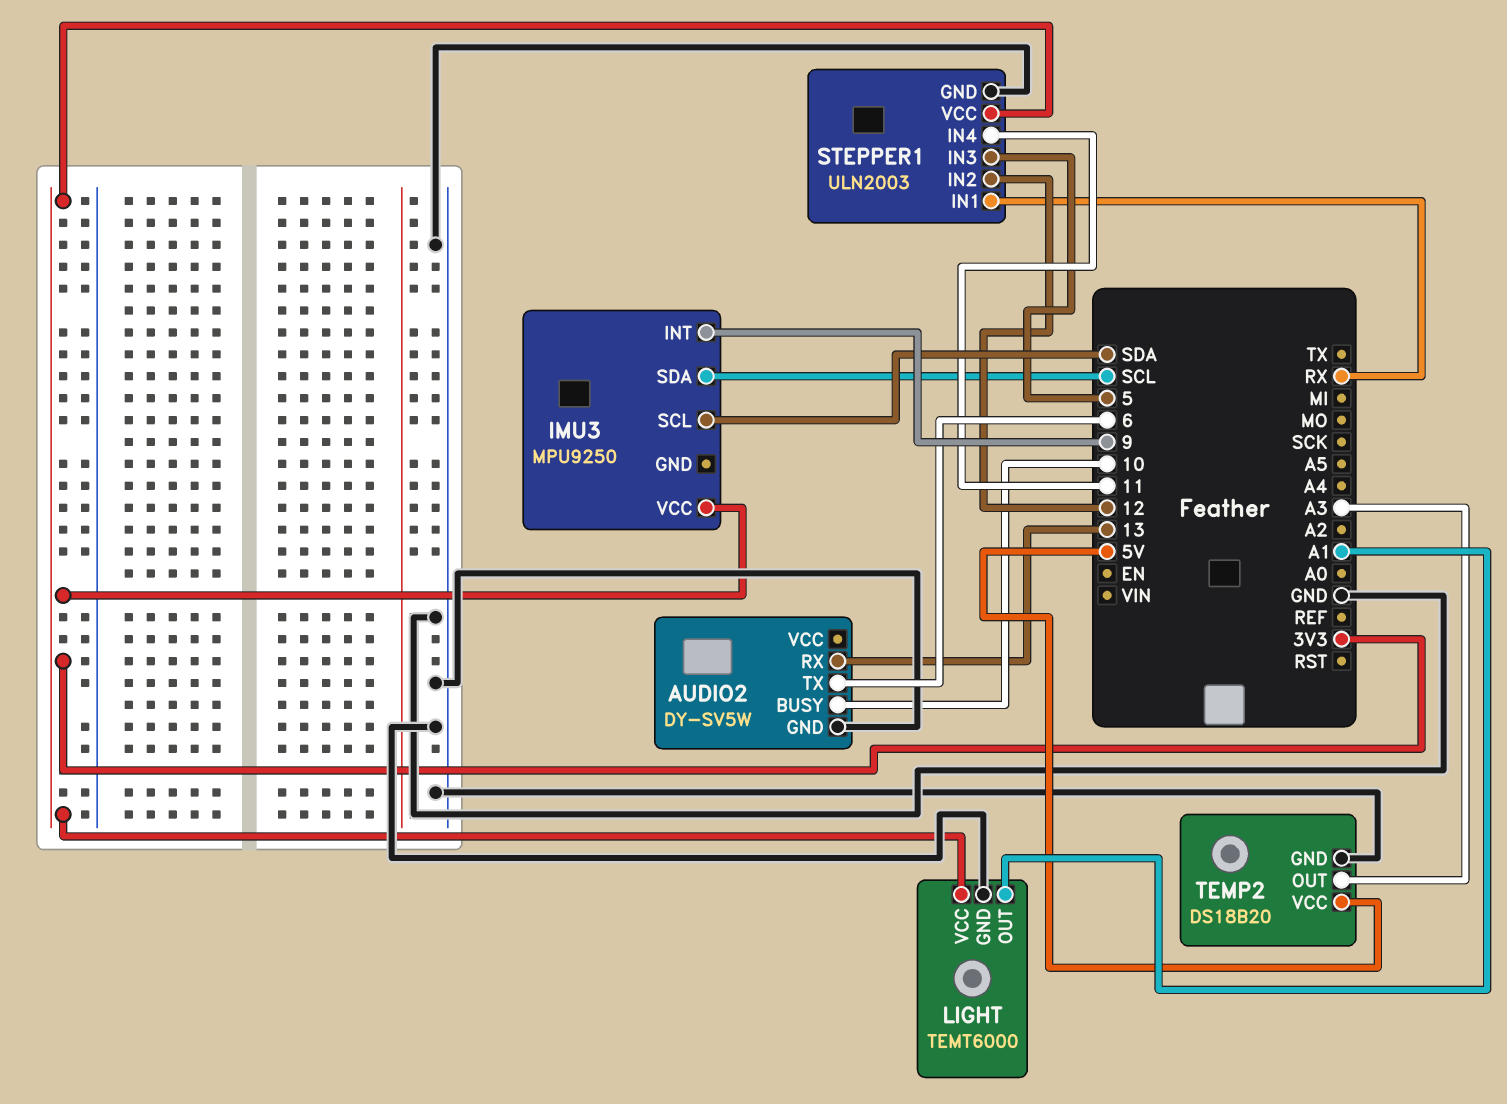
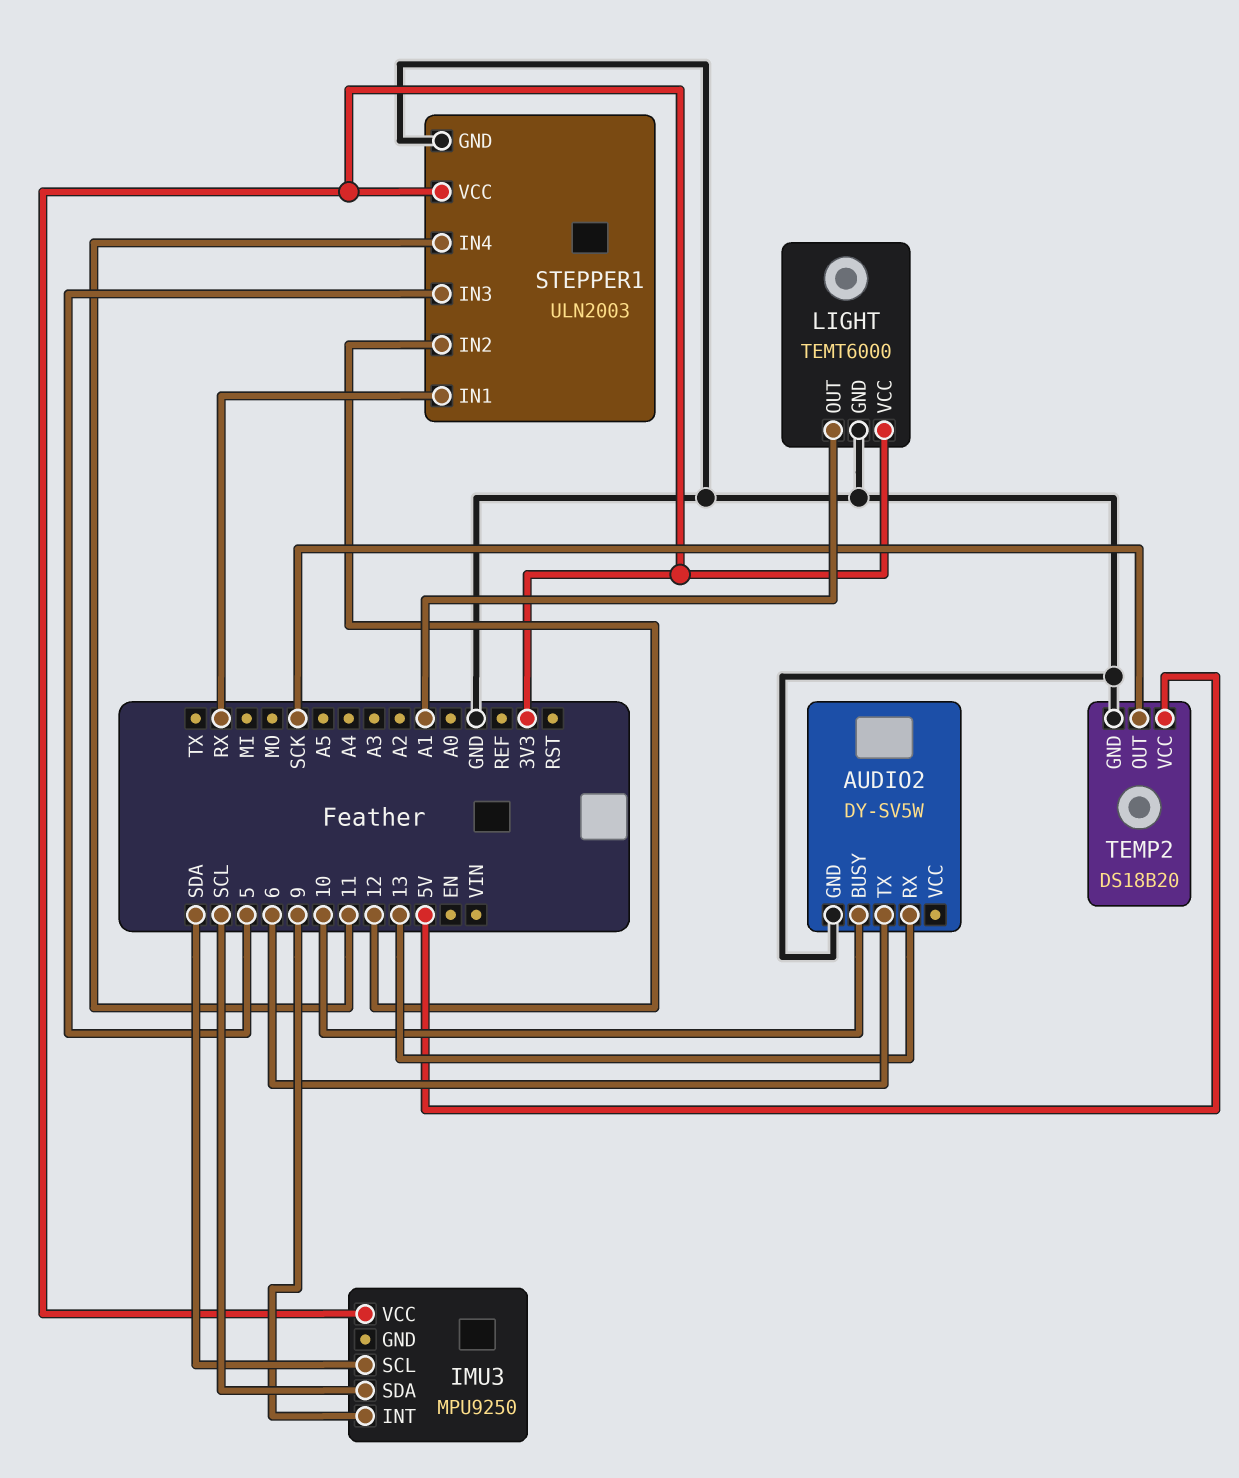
TEMP2 pin OUT: A3 -> SCK

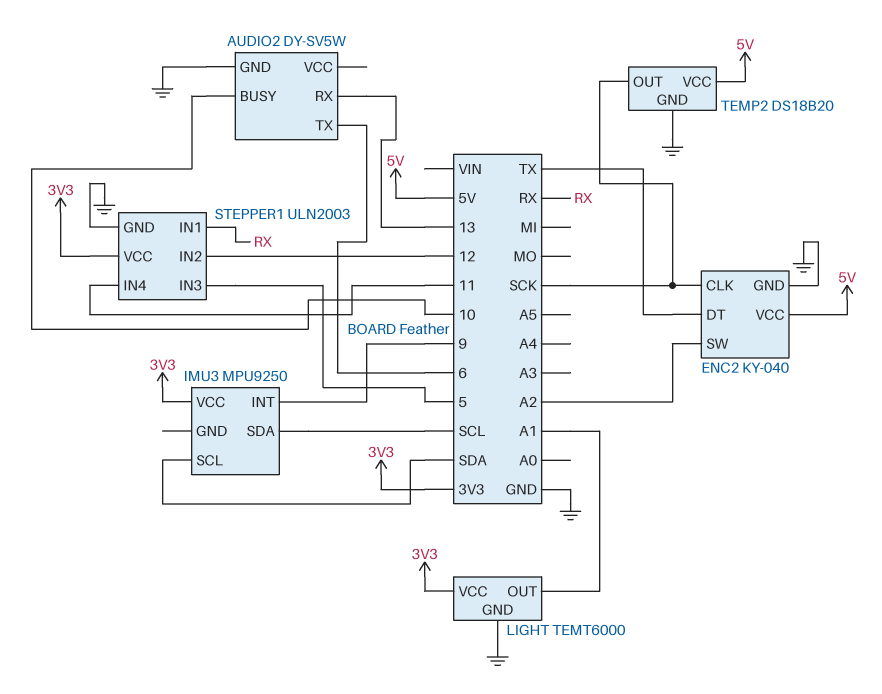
ENC2: none -> KY-040
ENC2 pin CLK: none -> SCK
ENC2 pin DT: none -> TX
ENC2 pin GND: none -> GND
ENC2 pin SW: none -> A2
ENC2 pin VCC: none -> 5V

